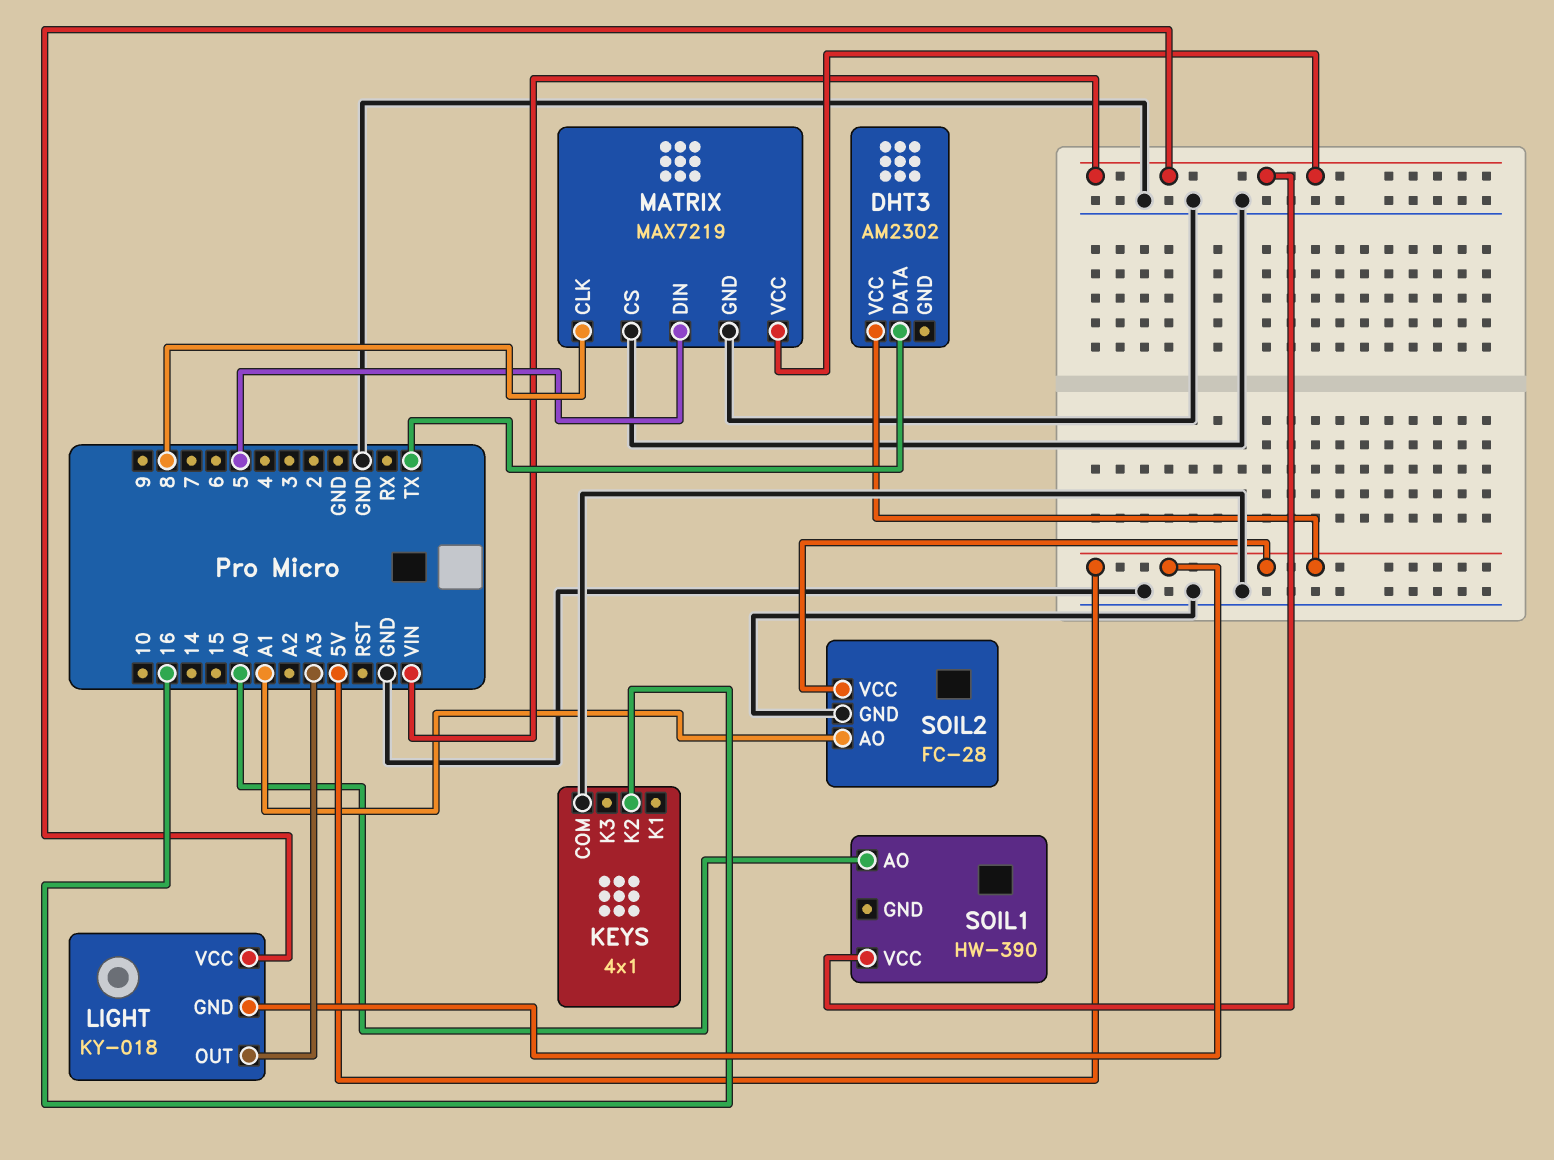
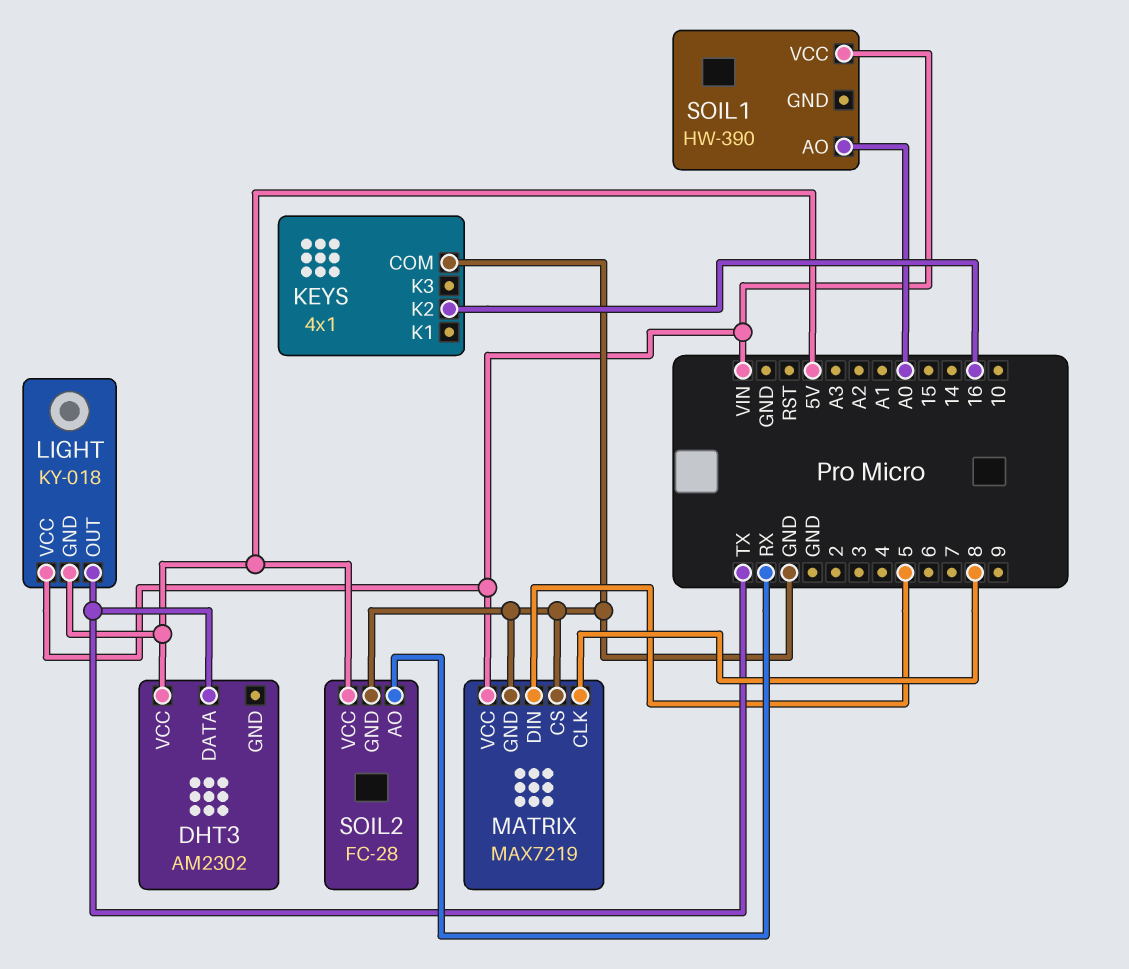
LIGHT pin OUT: A3 -> TX
SOIL2 pin AO: A1 -> RX

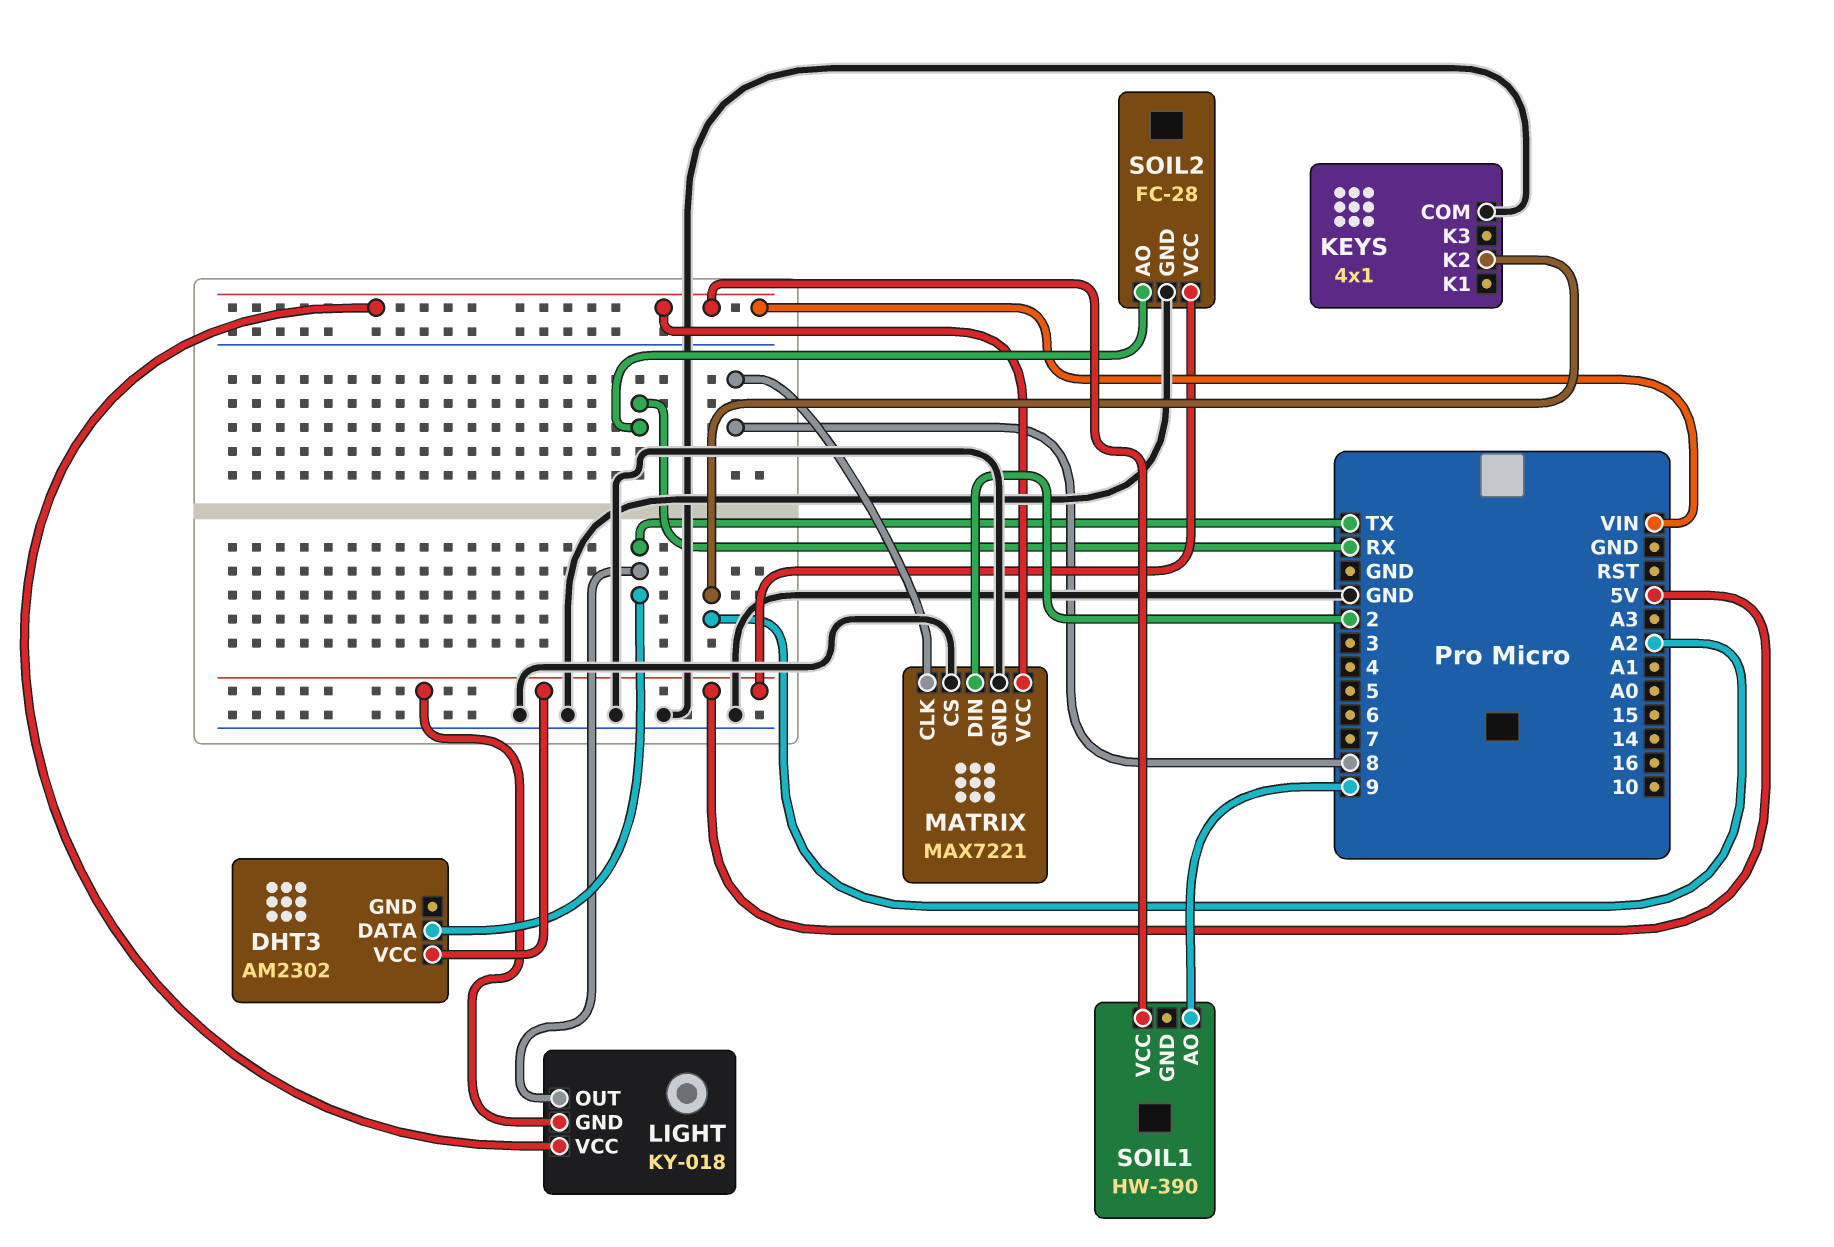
KEYS pin K2: 16 -> A2
MATRIX: MAX7219 -> MAX7221
MATRIX pin DIN: 5 -> 2
SOIL1 pin AO: A0 -> 9

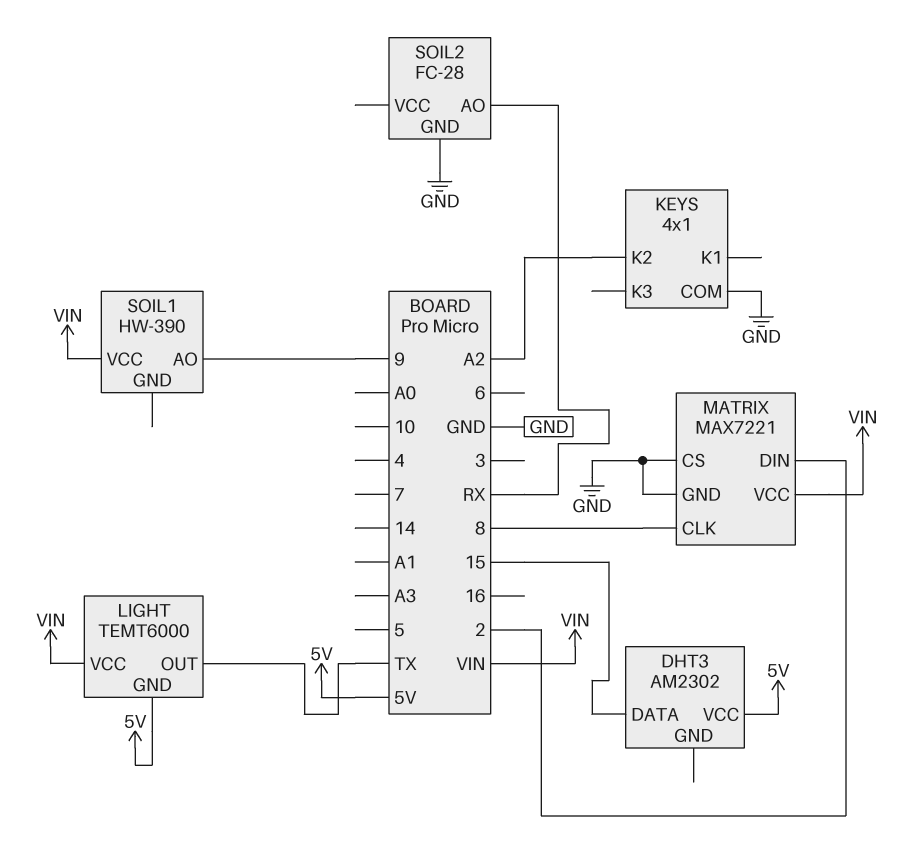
DHT3 pin DATA: TX -> 15
LIGHT: KY-018 -> TEMT6000
SOIL2 pin VCC: 5V -> none

